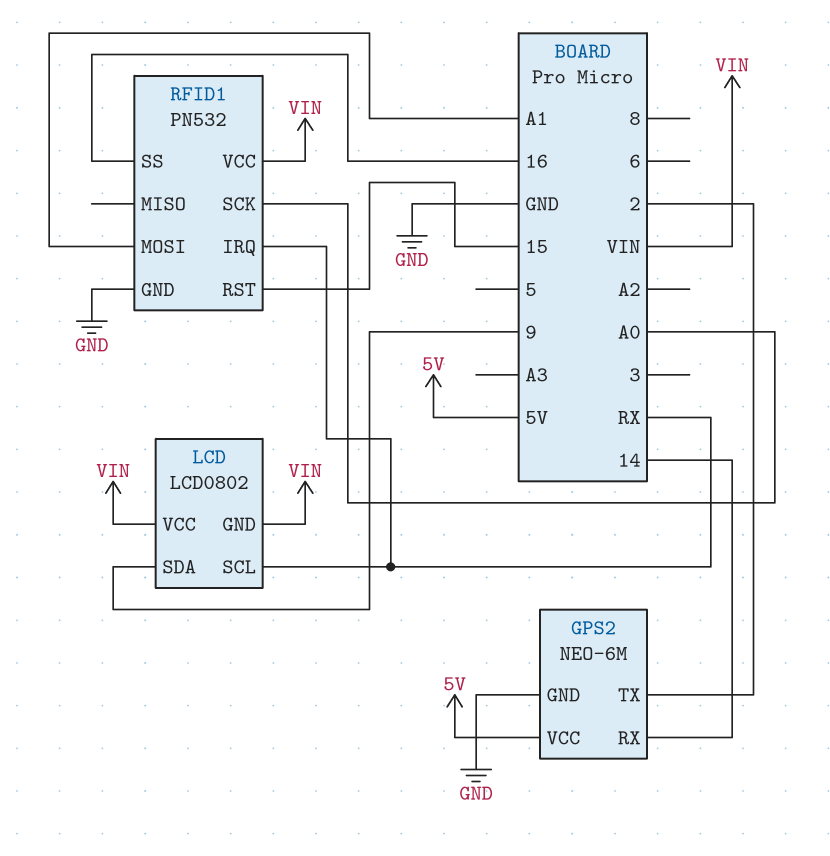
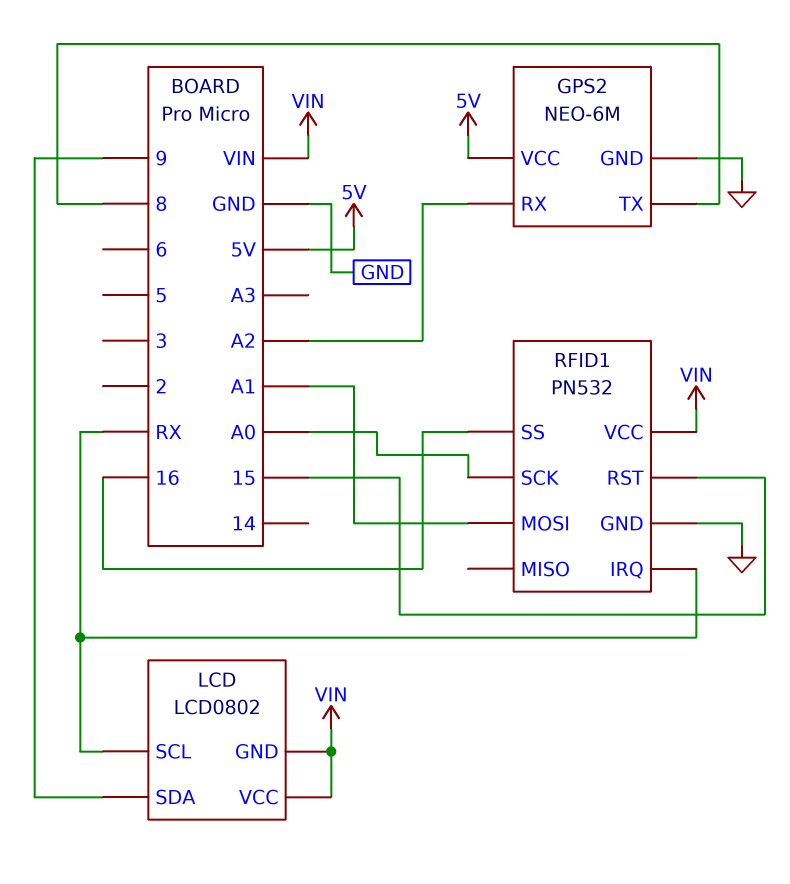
GPS2 pin RX: 14 -> A2
GPS2 pin TX: 2 -> 8

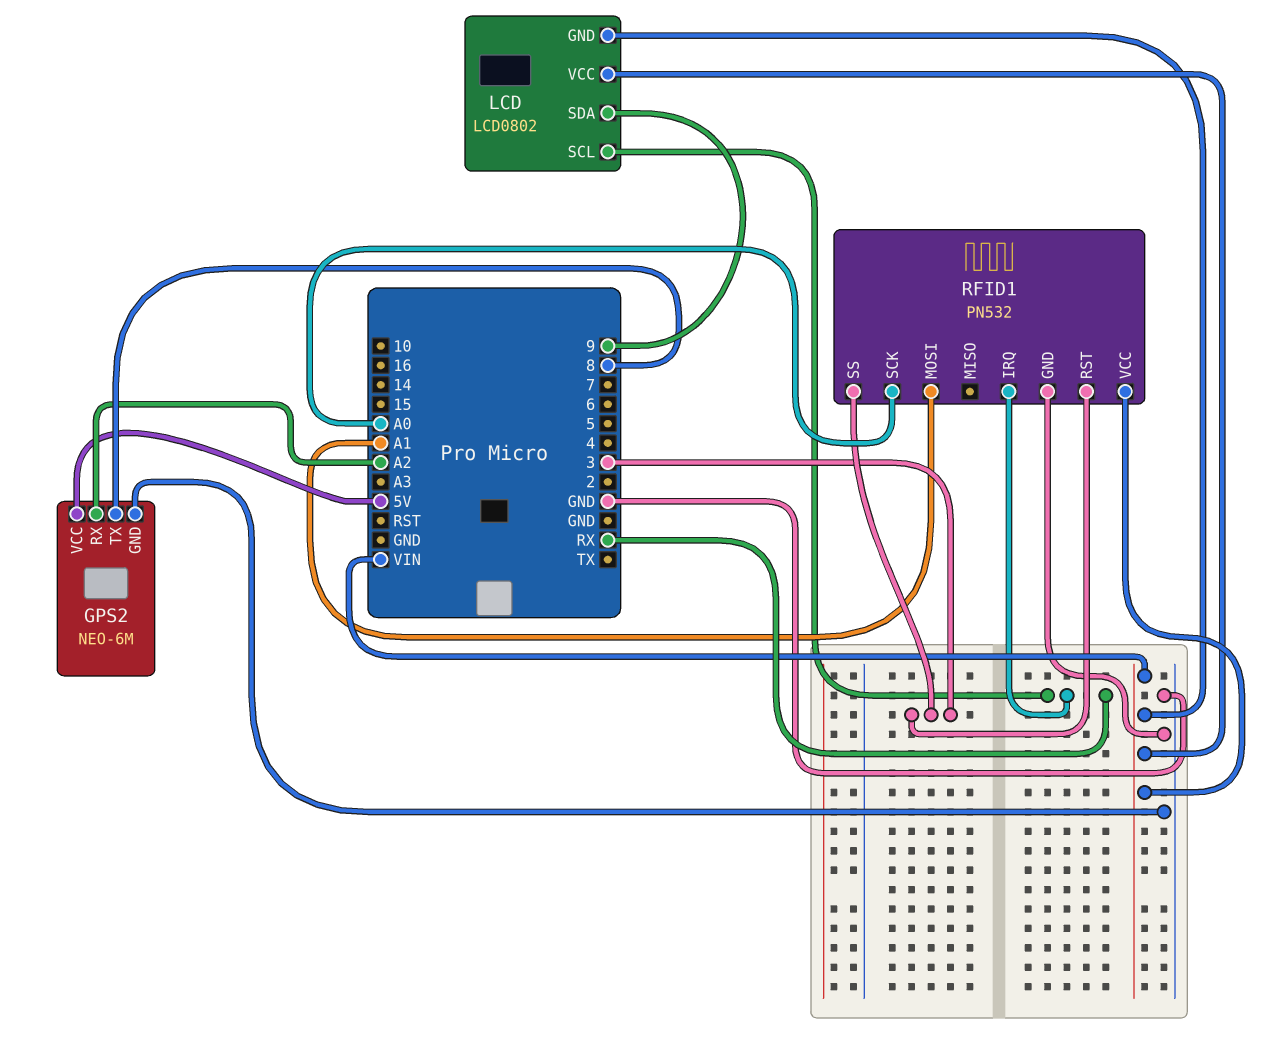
RFID1 pin RST: 15 -> 3
RFID1 pin SS: 16 -> 3

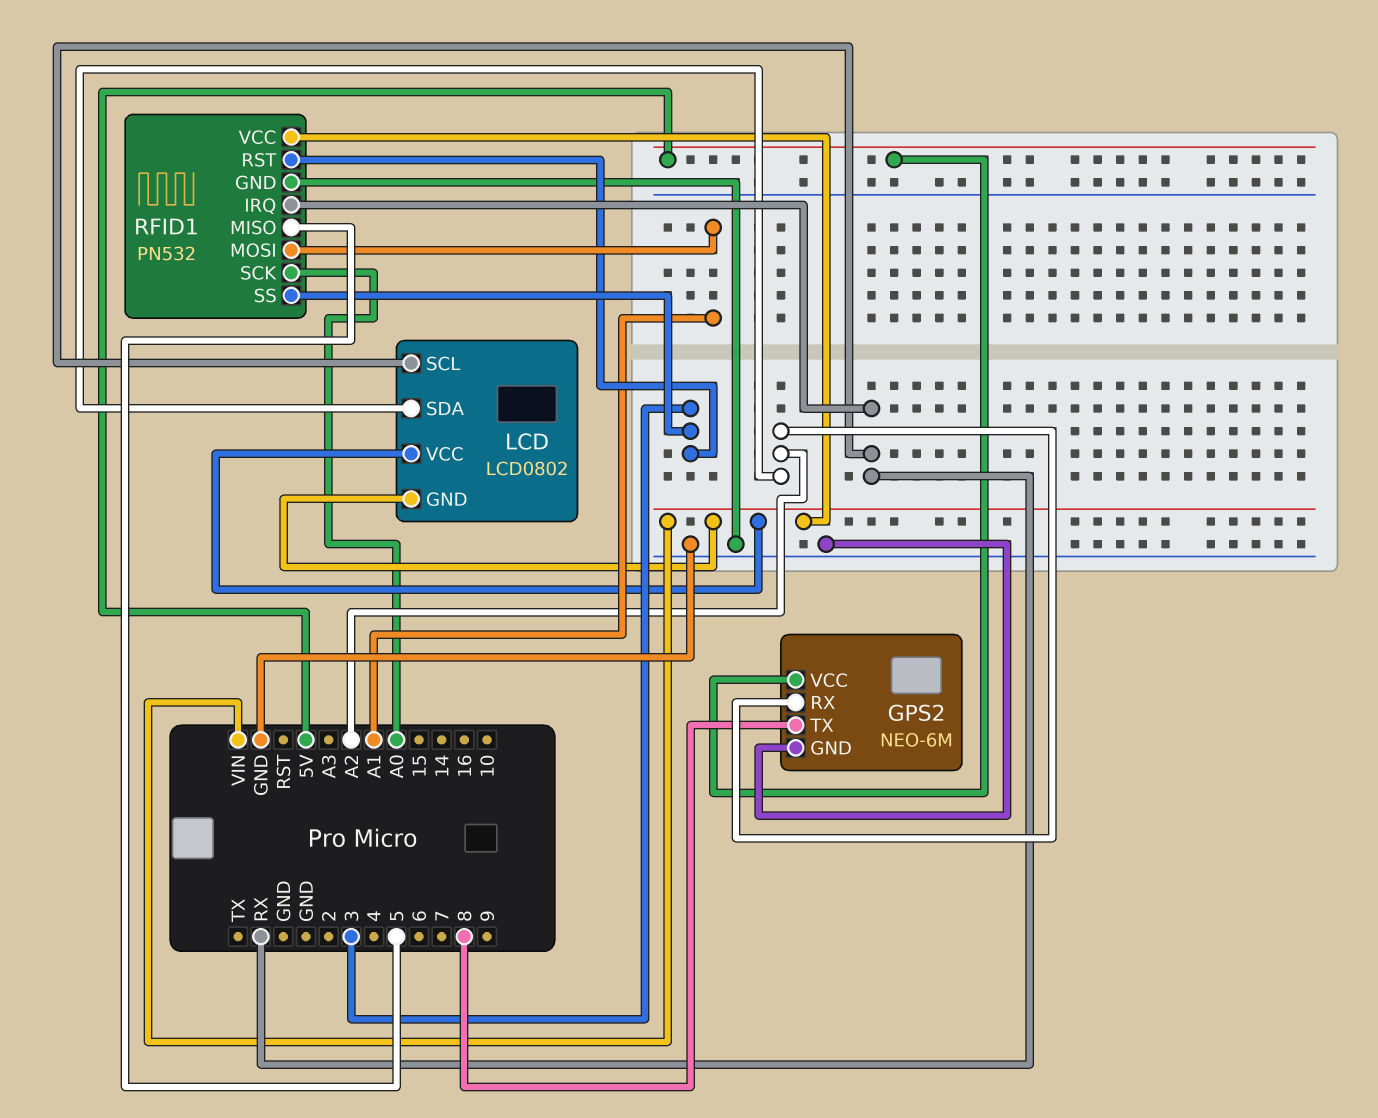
LCD pin SDA: 9 -> A2
RFID1 pin MISO: none -> 5

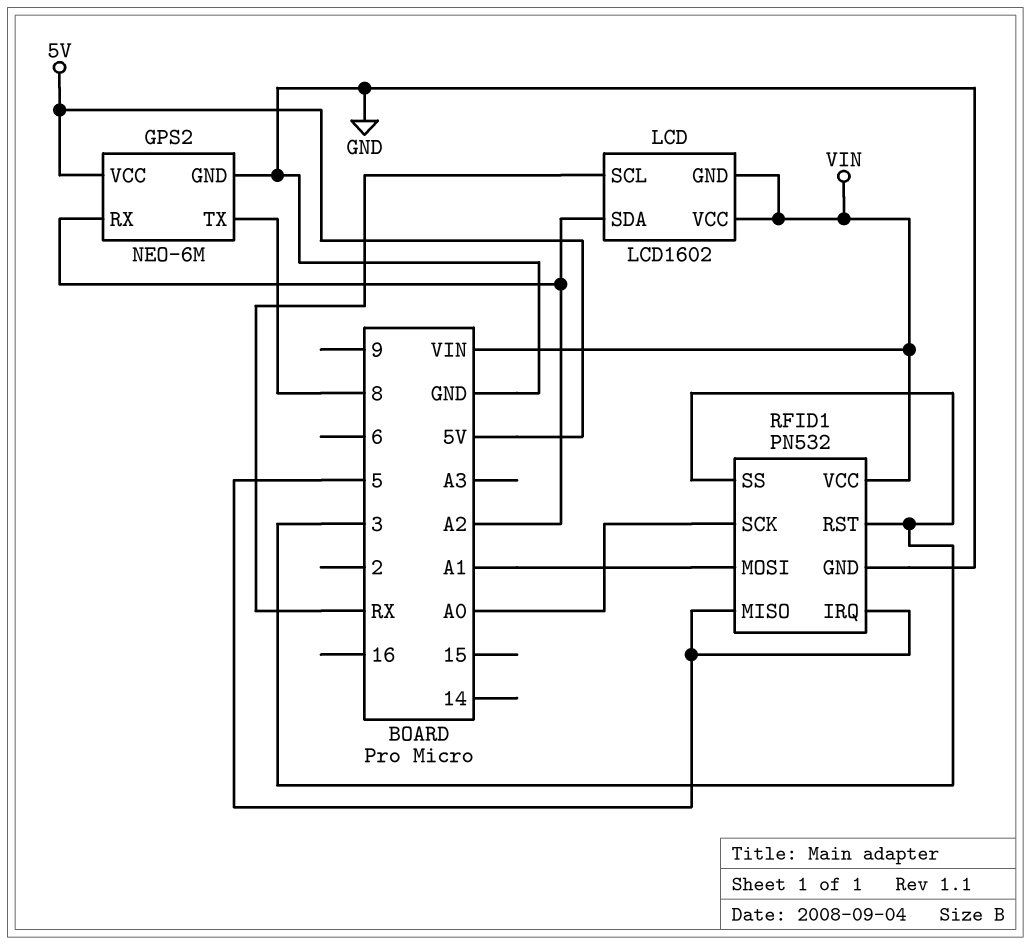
LCD: LCD0802 -> LCD1602
RFID1 pin IRQ: RX -> 5

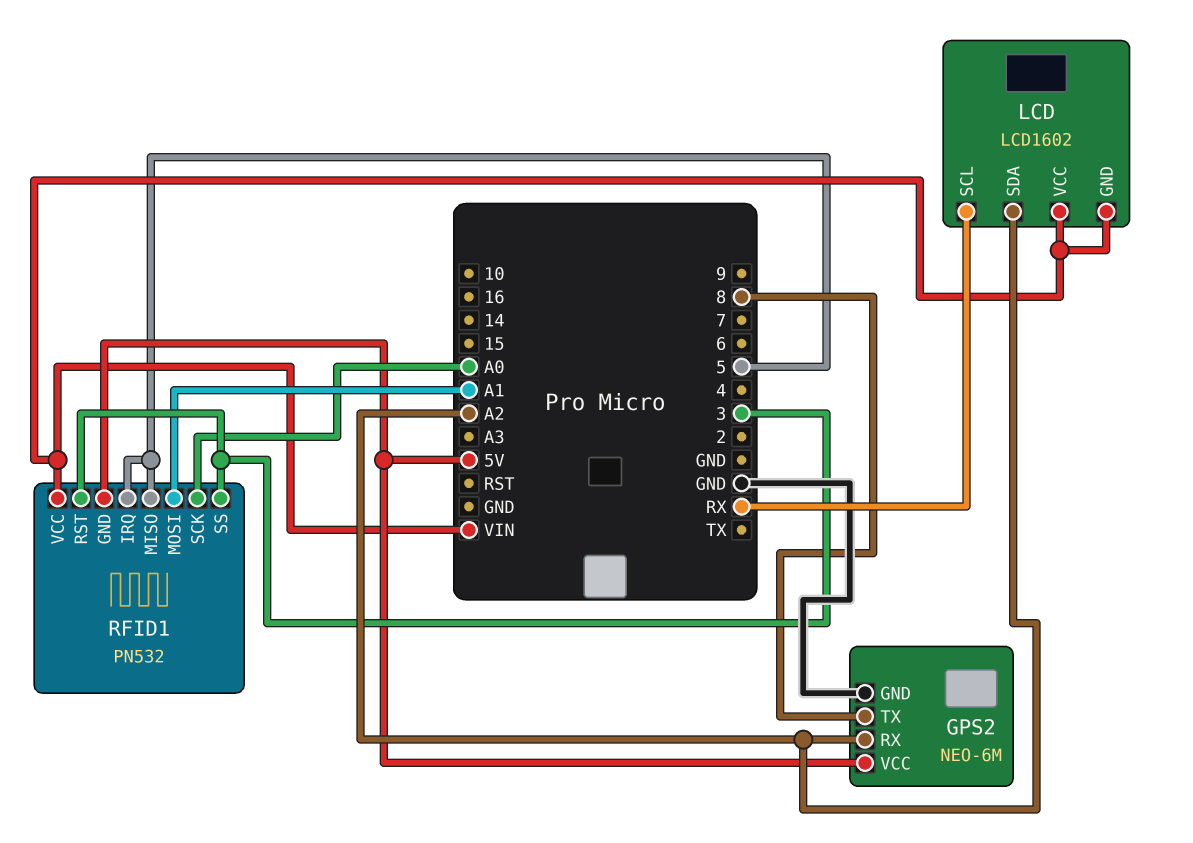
RFID1 pin GND: GND -> 5V

